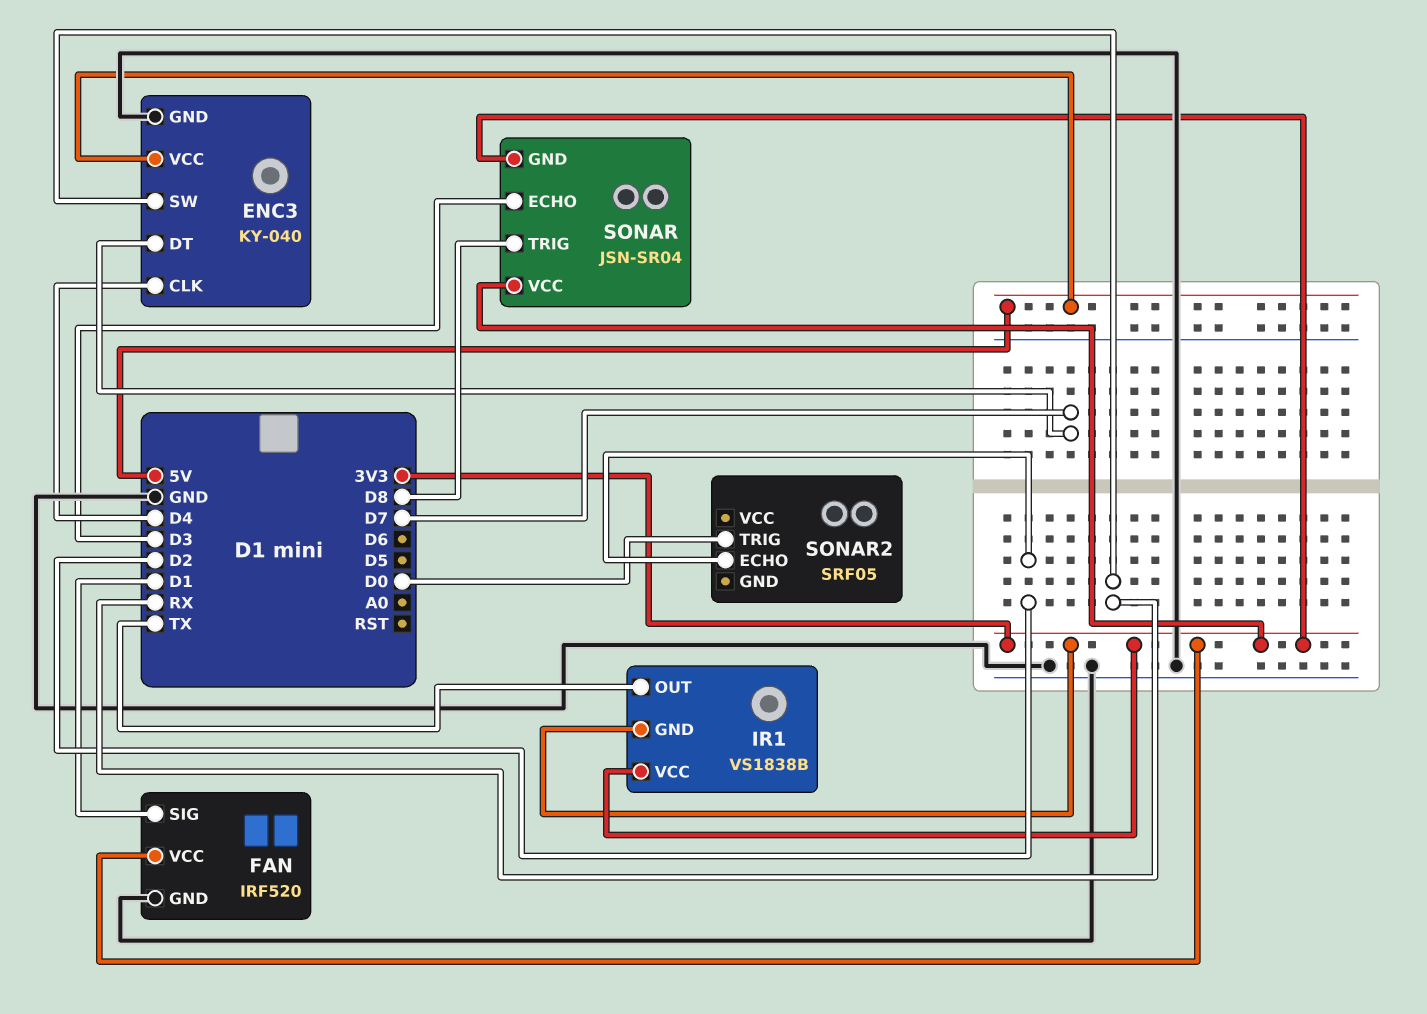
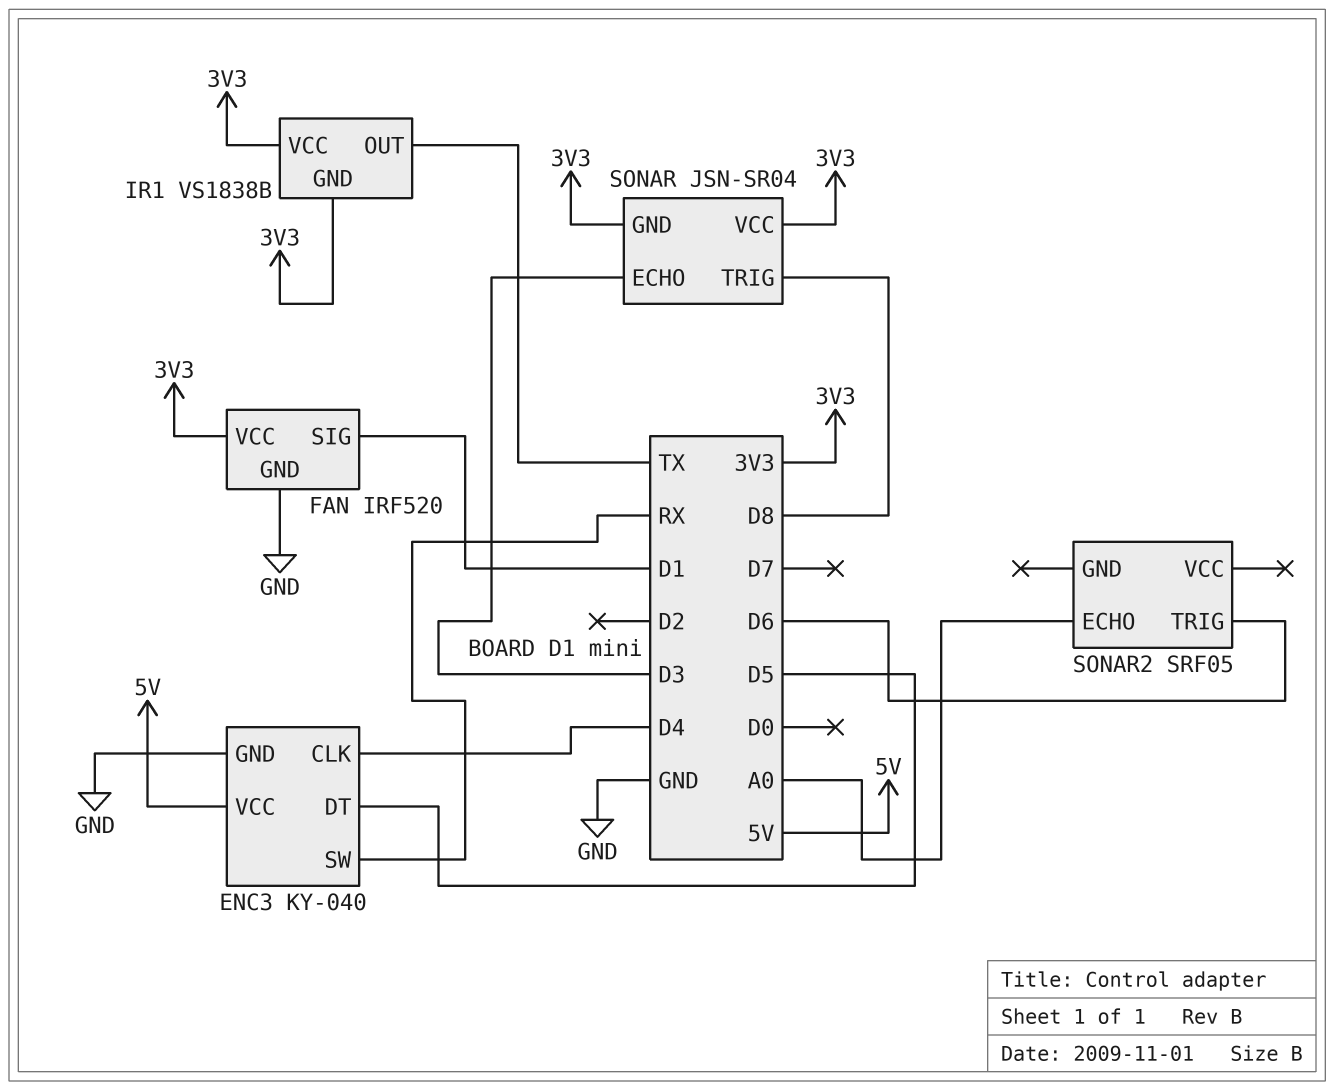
ENC3 pin DT: D7 -> D5
SONAR2 pin ECHO: D2 -> A0
SONAR2 pin TRIG: D0 -> D6

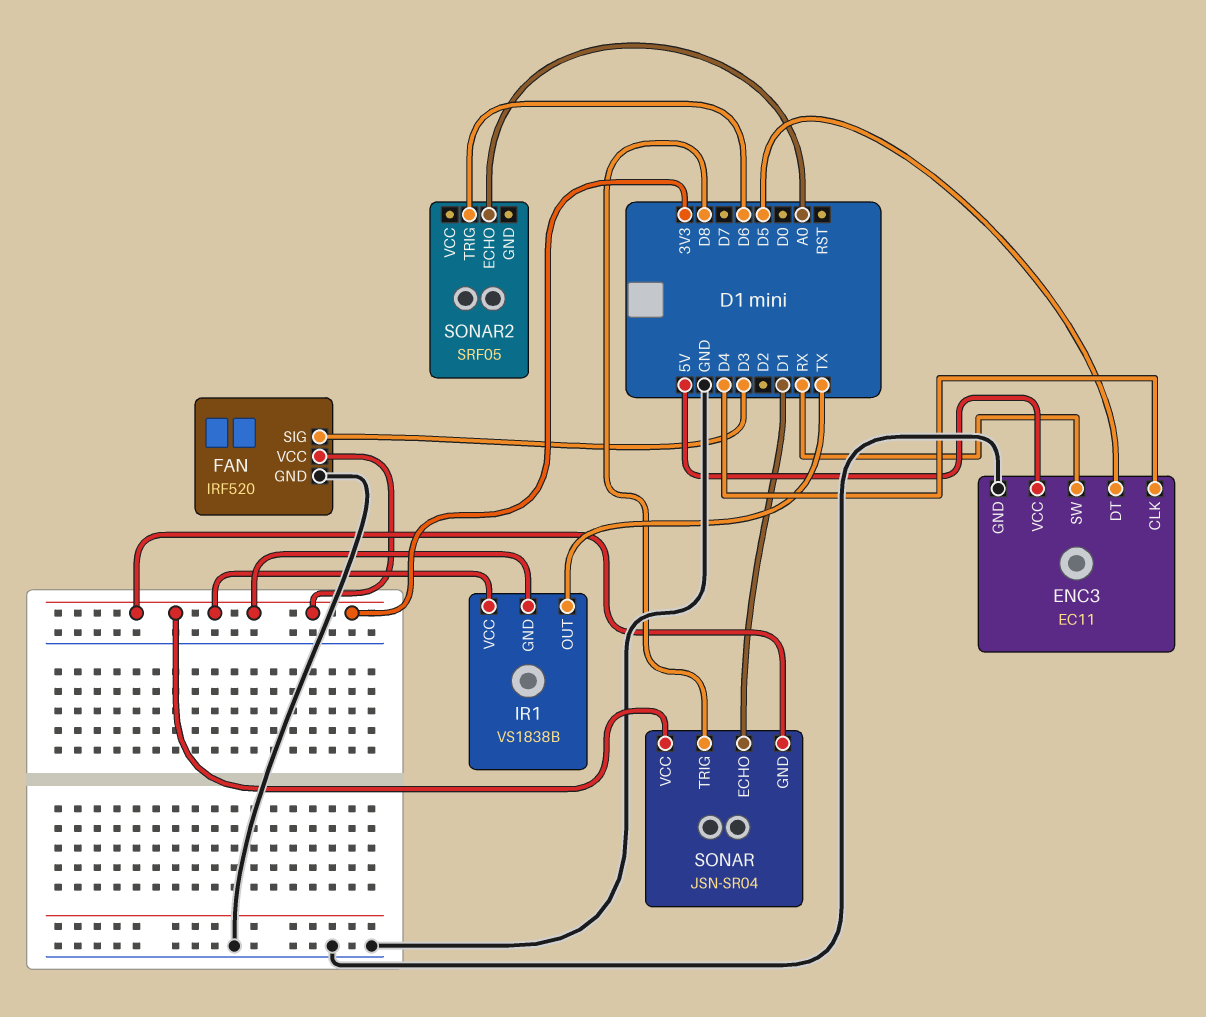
ENC3: KY-040 -> EC11
FAN pin SIG: D1 -> D3
SONAR pin ECHO: D3 -> D1

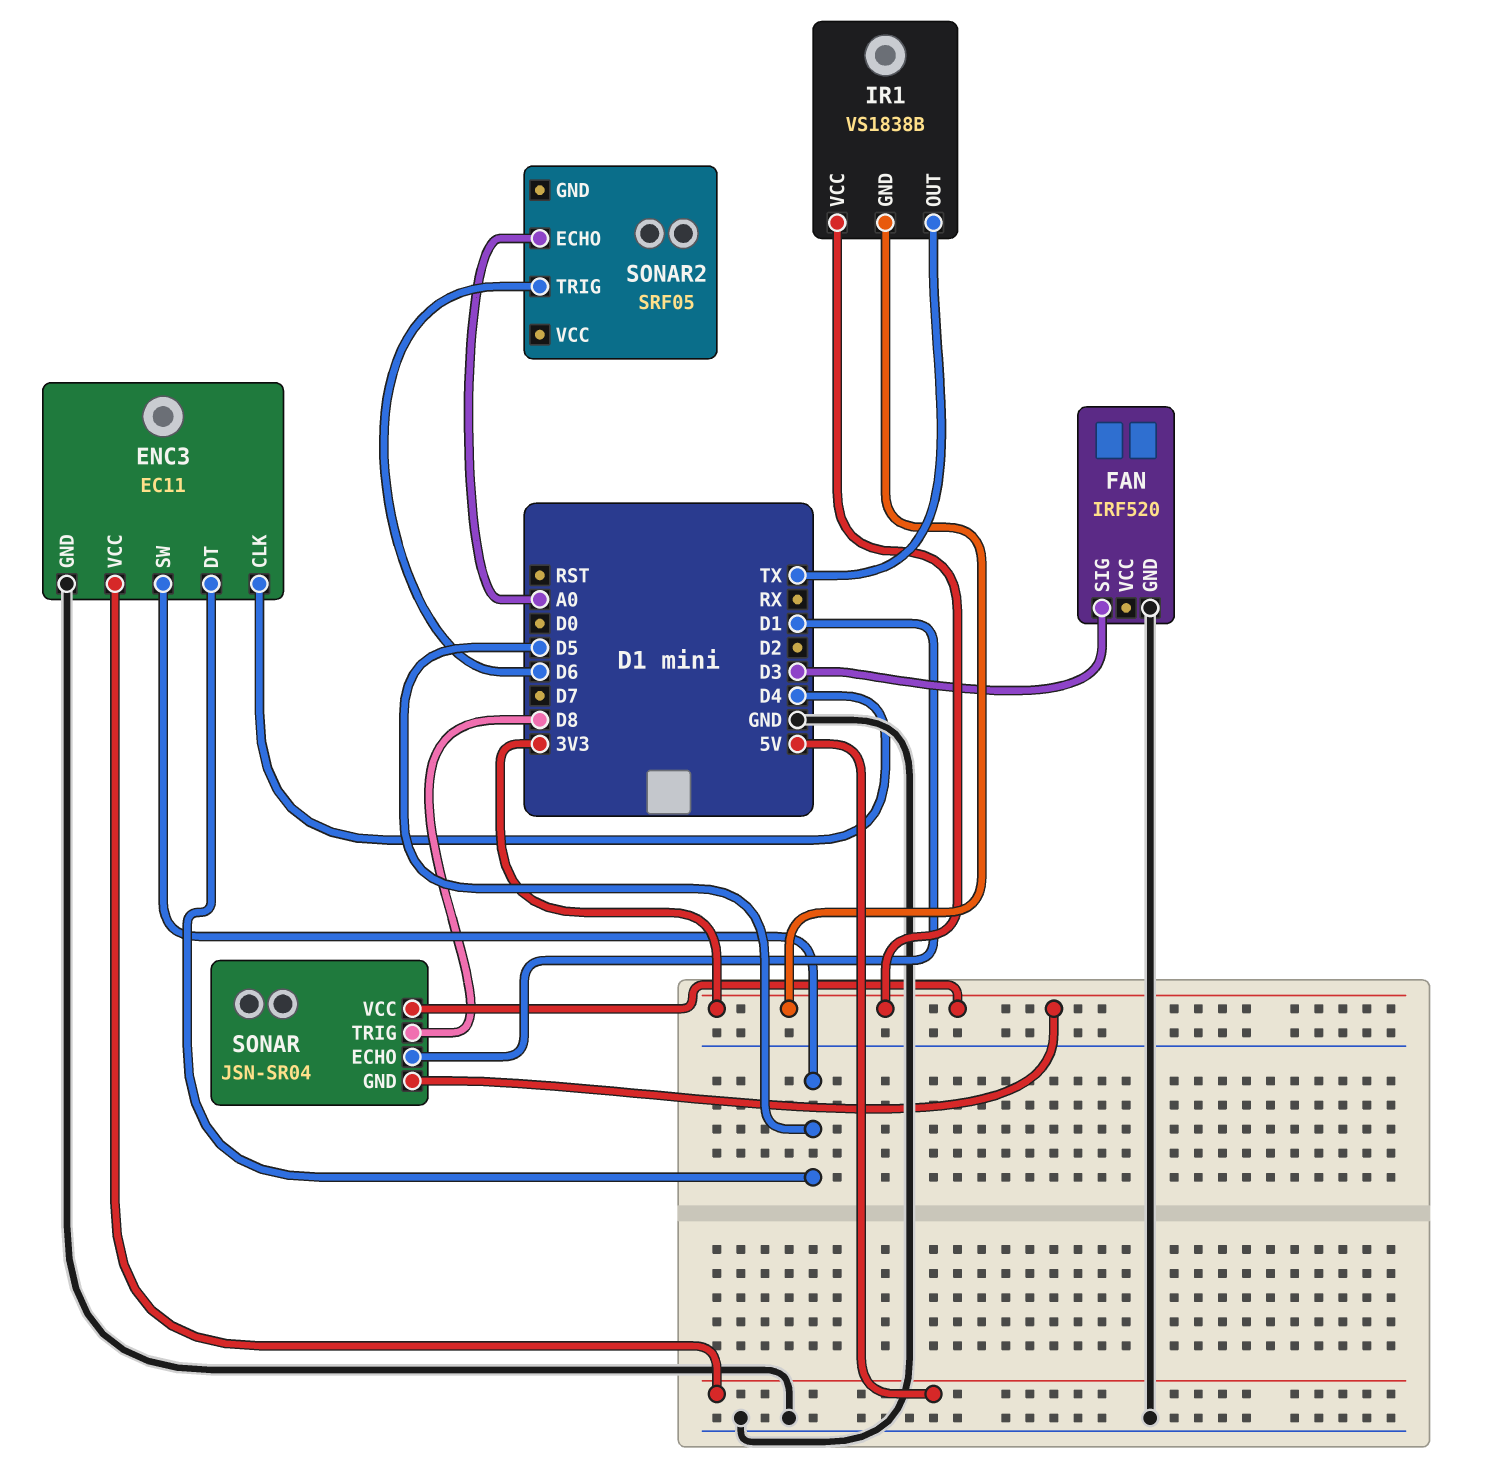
ENC3 pin SW: RX -> D5
FAN pin VCC: 3V3 -> none

